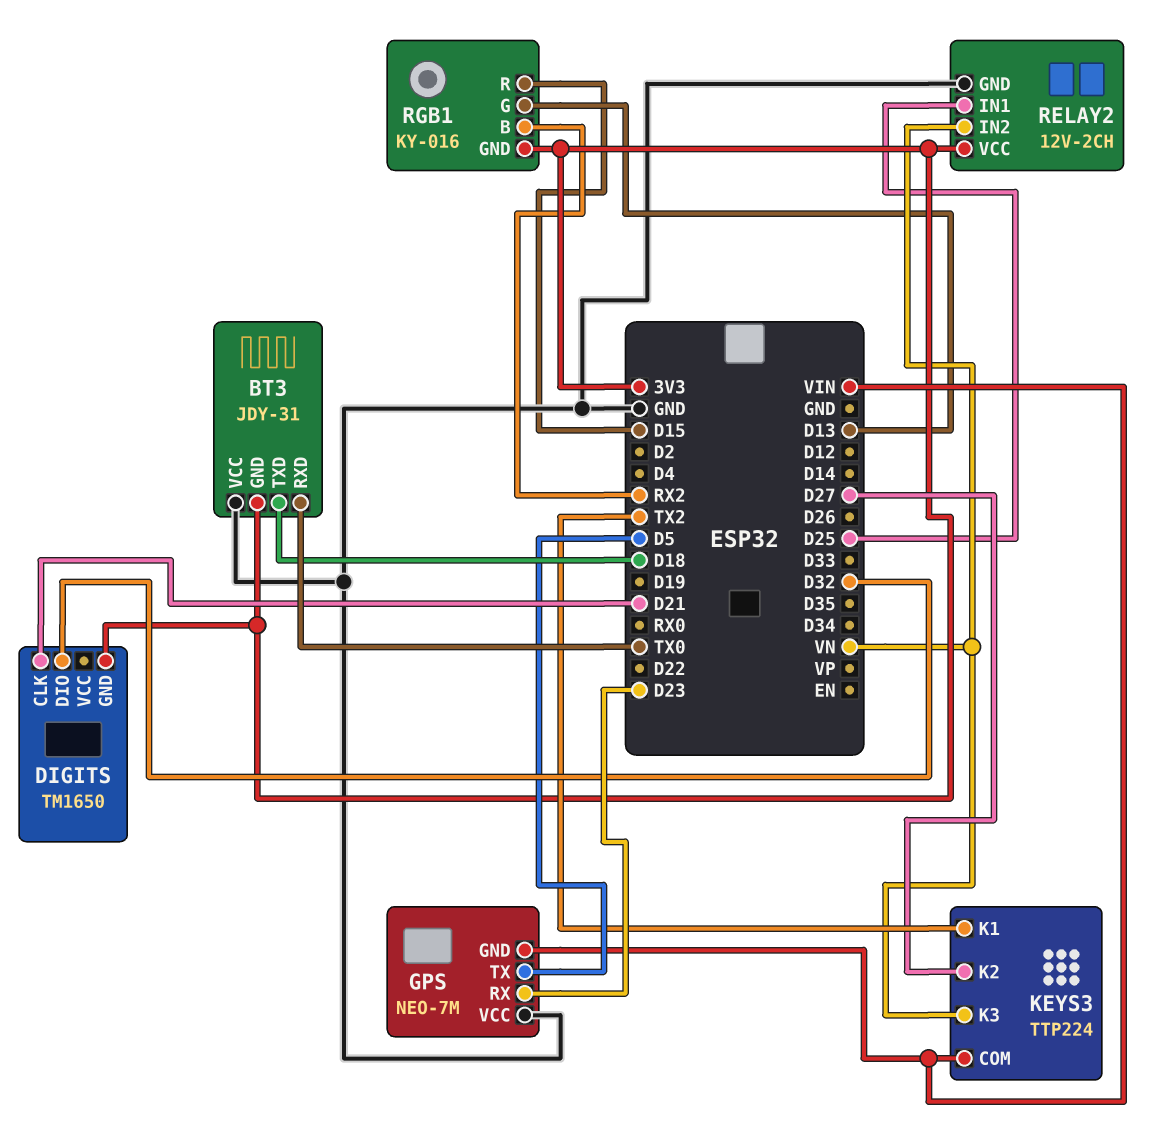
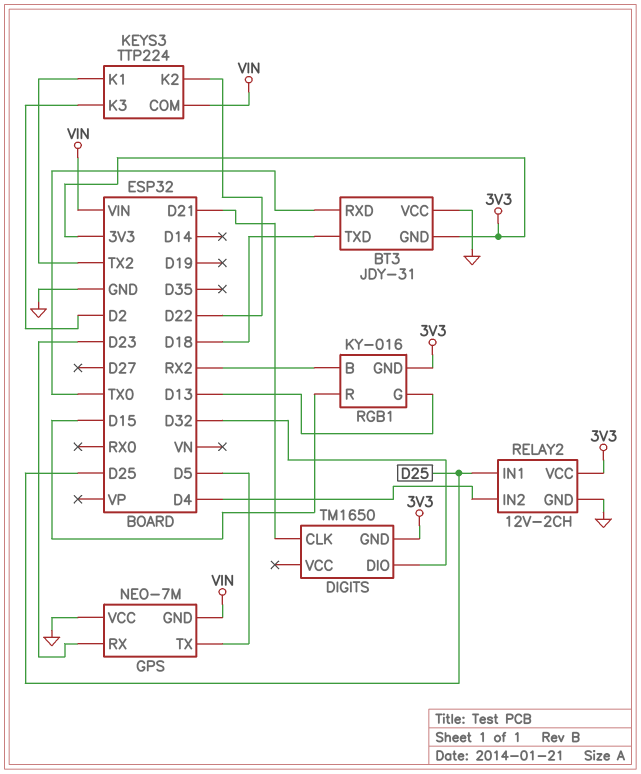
KEYS3 pin K2: D27 -> D22
KEYS3 pin K3: VN -> D2
RELAY2 pin IN2: VN -> D4

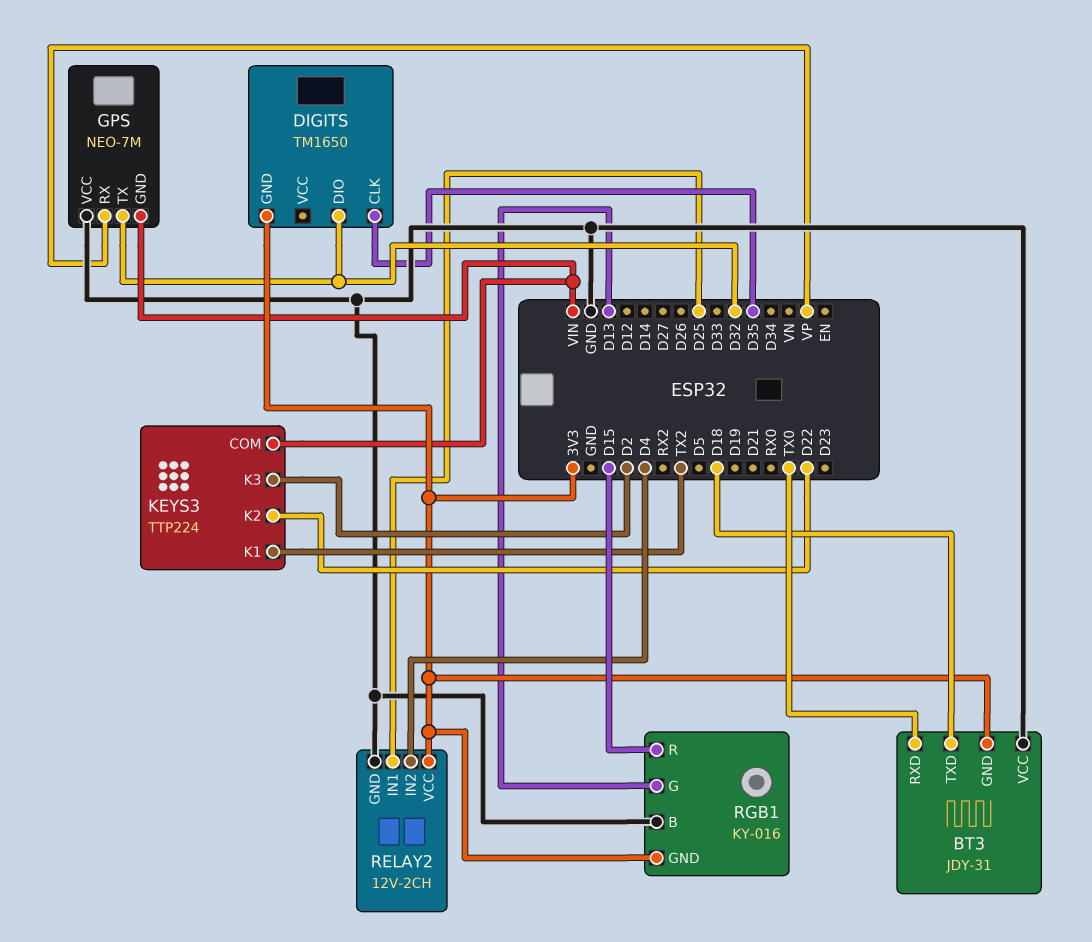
DIGITS pin CLK: D21 -> D35
GPS pin RX: D23 -> VP
GPS pin TX: D5 -> D32
RGB1 pin B: RX2 -> GND

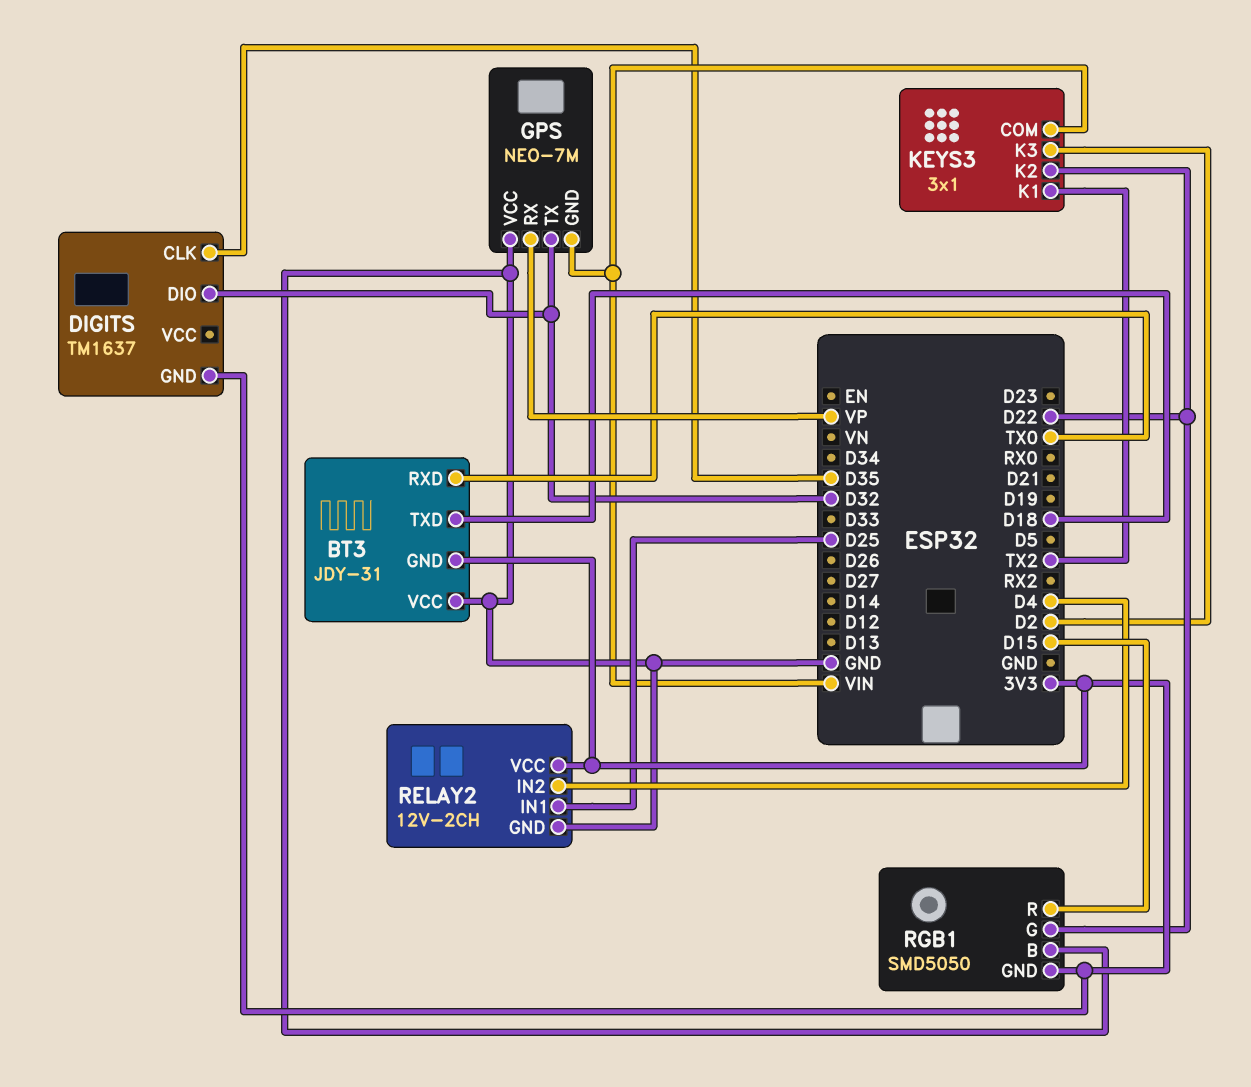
DIGITS: TM1650 -> TM1637
KEYS3: TTP224 -> 3x1
RGB1: KY-016 -> SMD5050
RGB1 pin G: D13 -> D22

